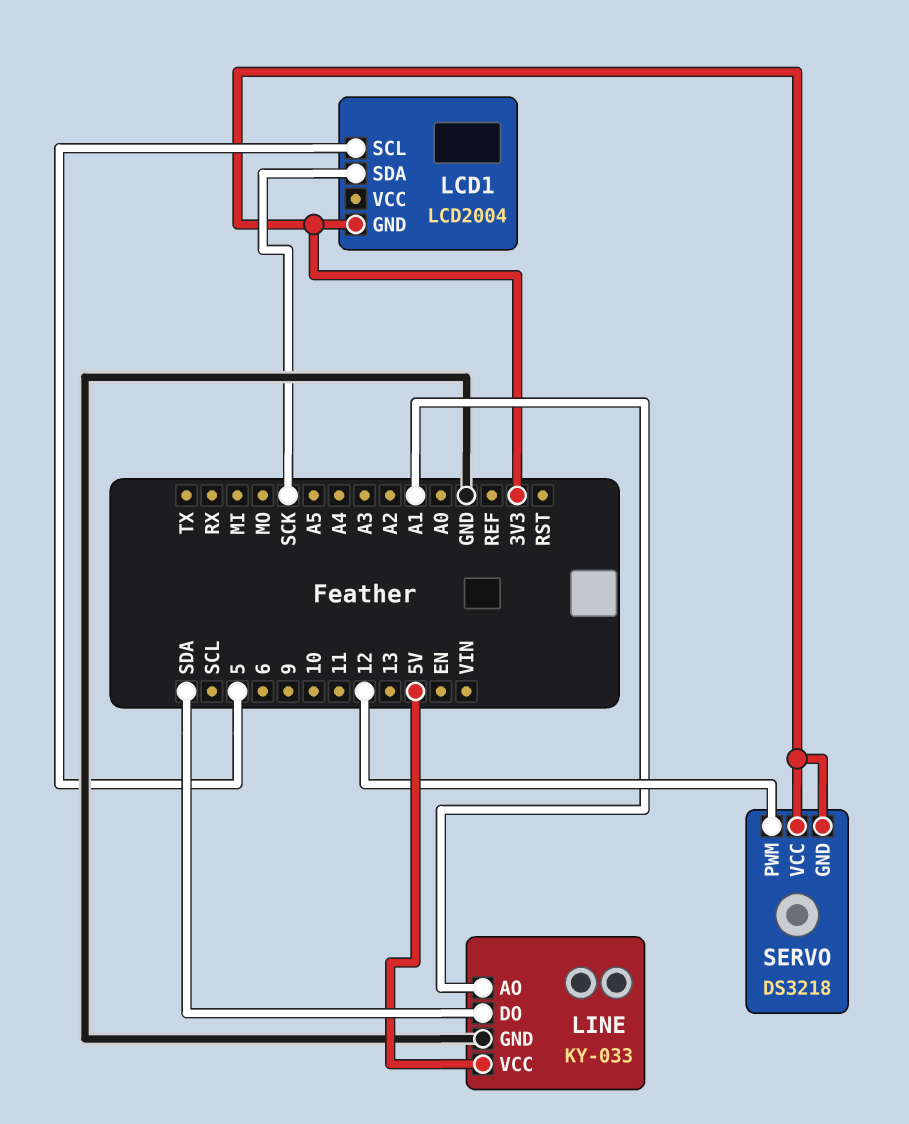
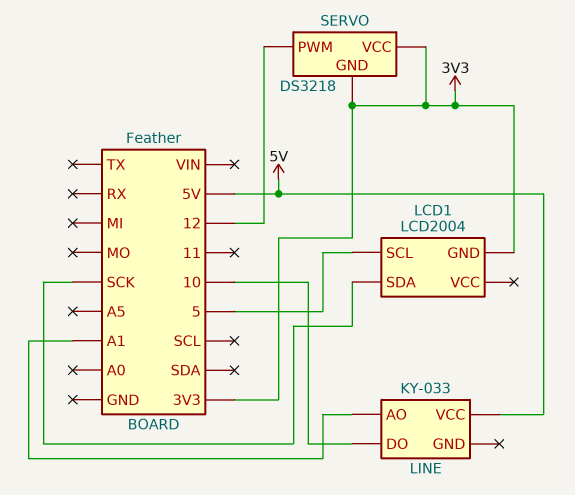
LINE pin DO: SDA -> 10
LINE pin GND: GND -> none

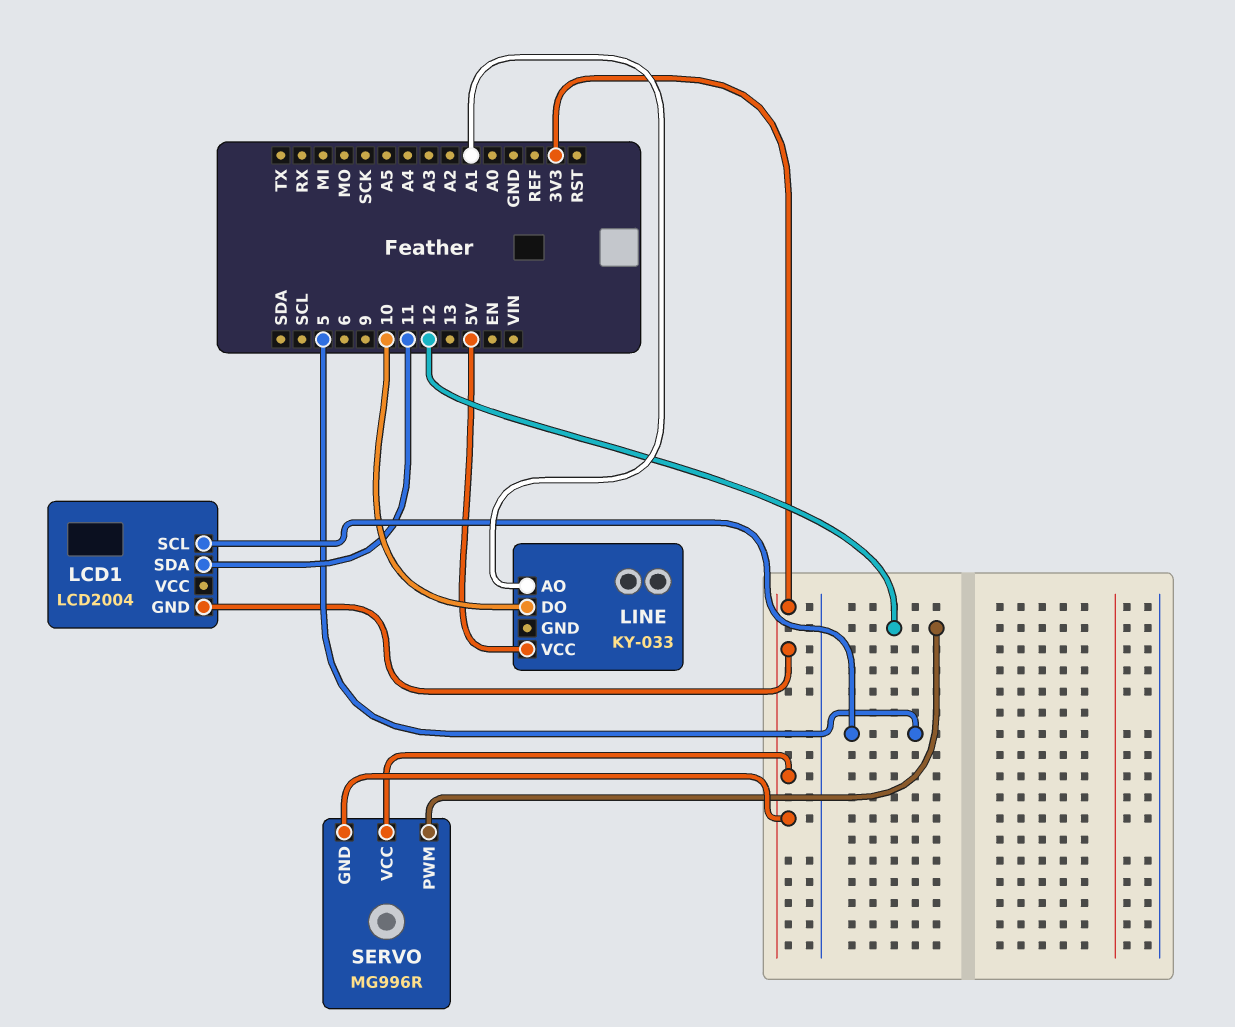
LCD1 pin SDA: SCK -> 11
SERVO: DS3218 -> MG996R

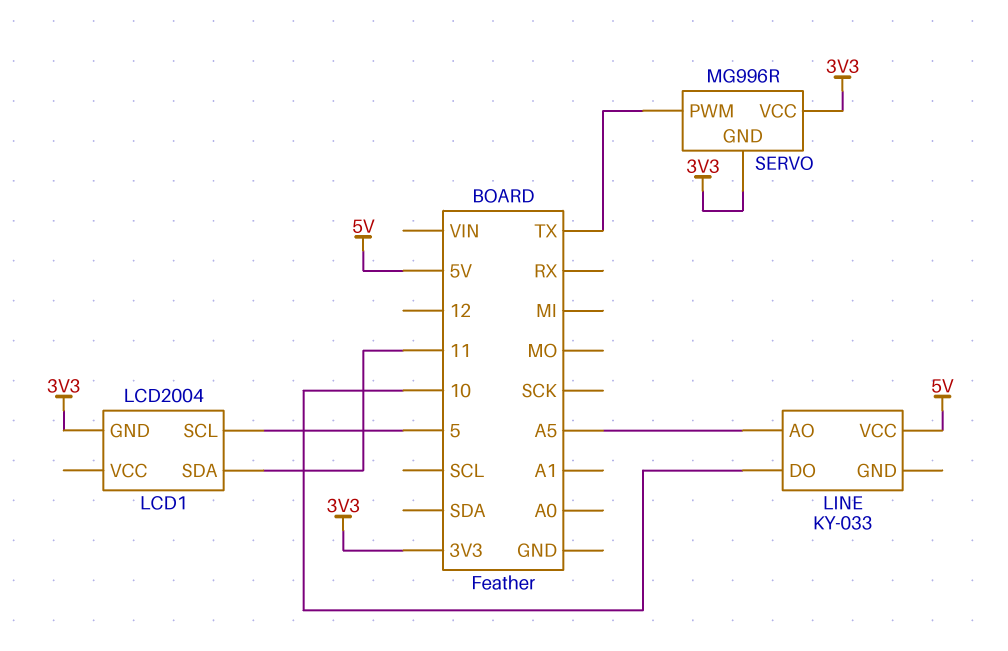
LINE pin AO: A1 -> A5
SERVO pin PWM: 12 -> TX

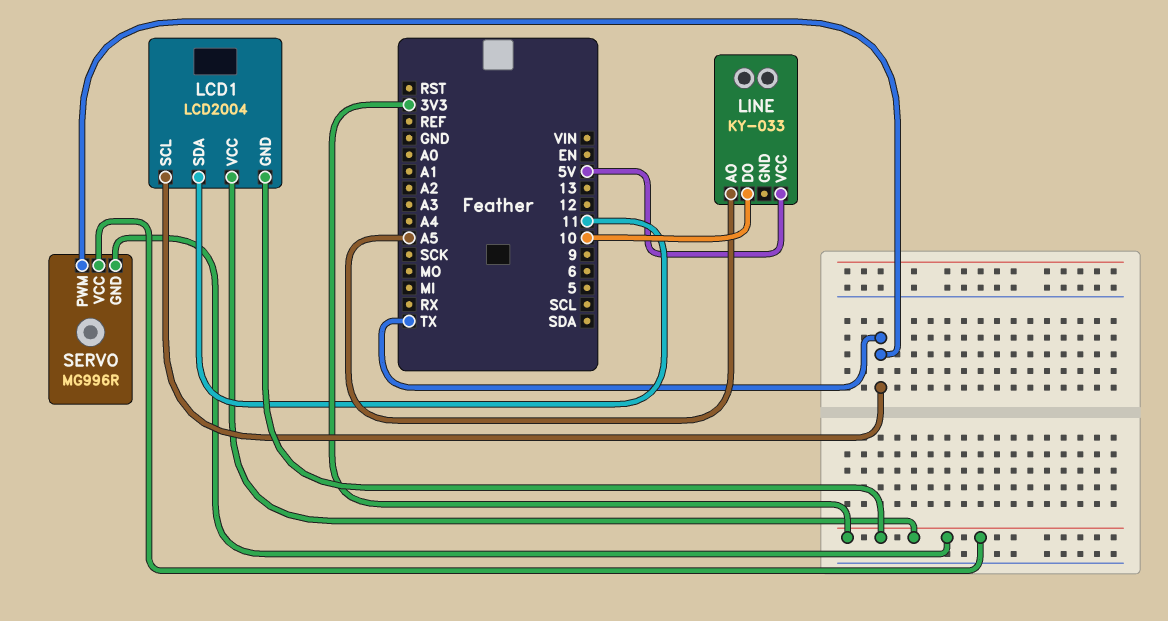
LCD1 pin SCL: 5 -> TX
LCD1 pin VCC: none -> 3V3

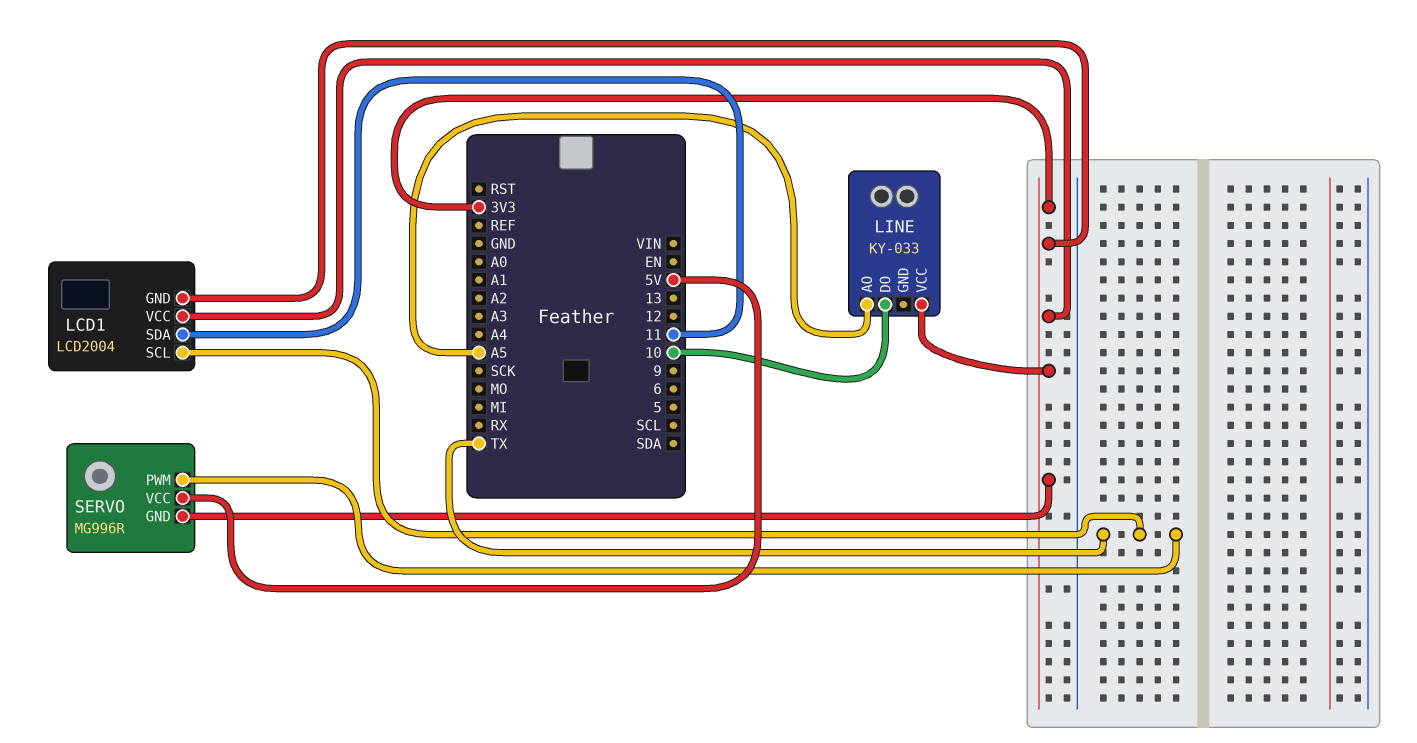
LINE pin VCC: 5V -> 3V3
SERVO pin VCC: 3V3 -> 5V

